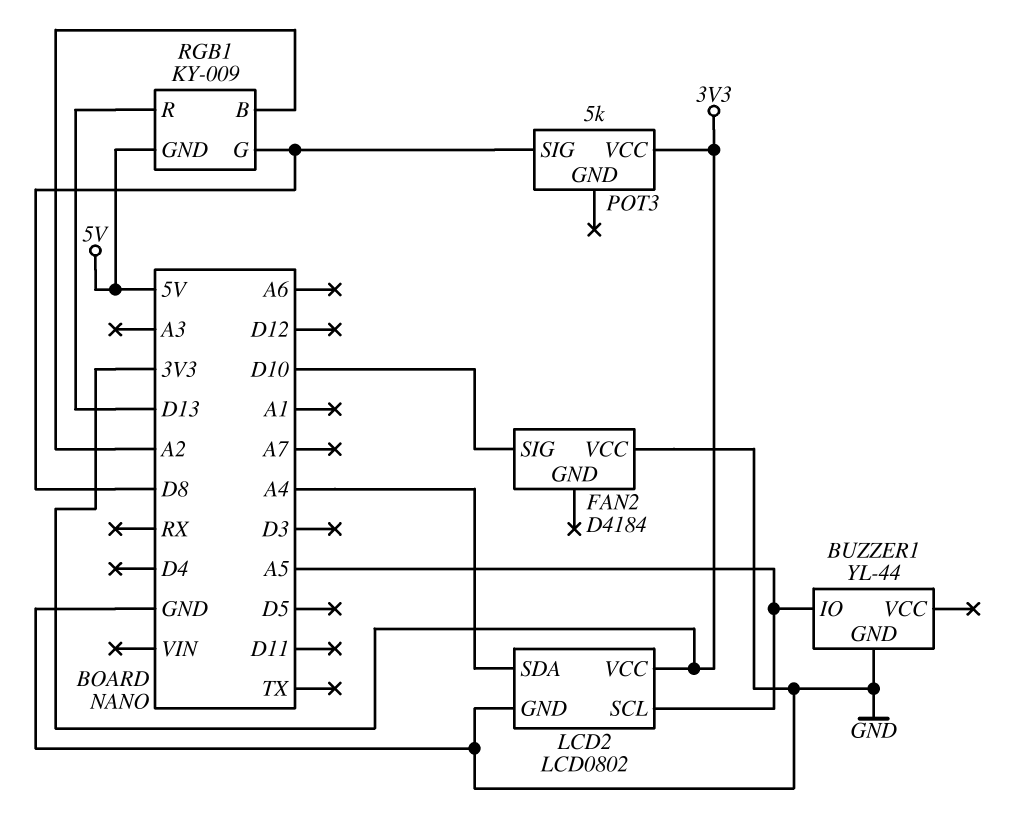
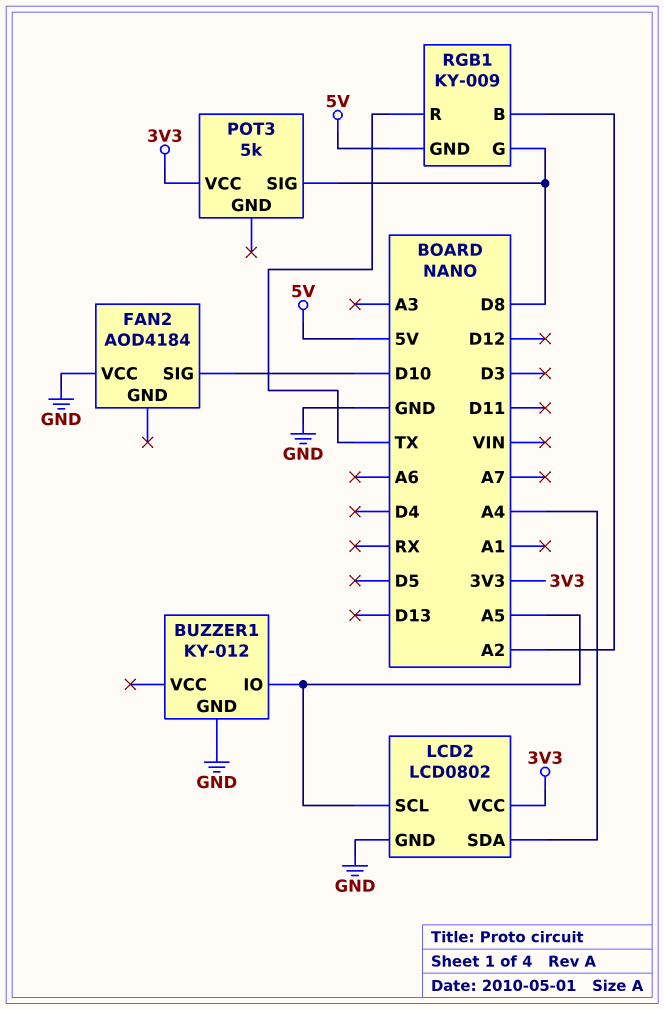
BUZZER1: YL-44 -> KY-012
FAN2: D4184 -> AOD4184
RGB1 pin R: D13 -> TX

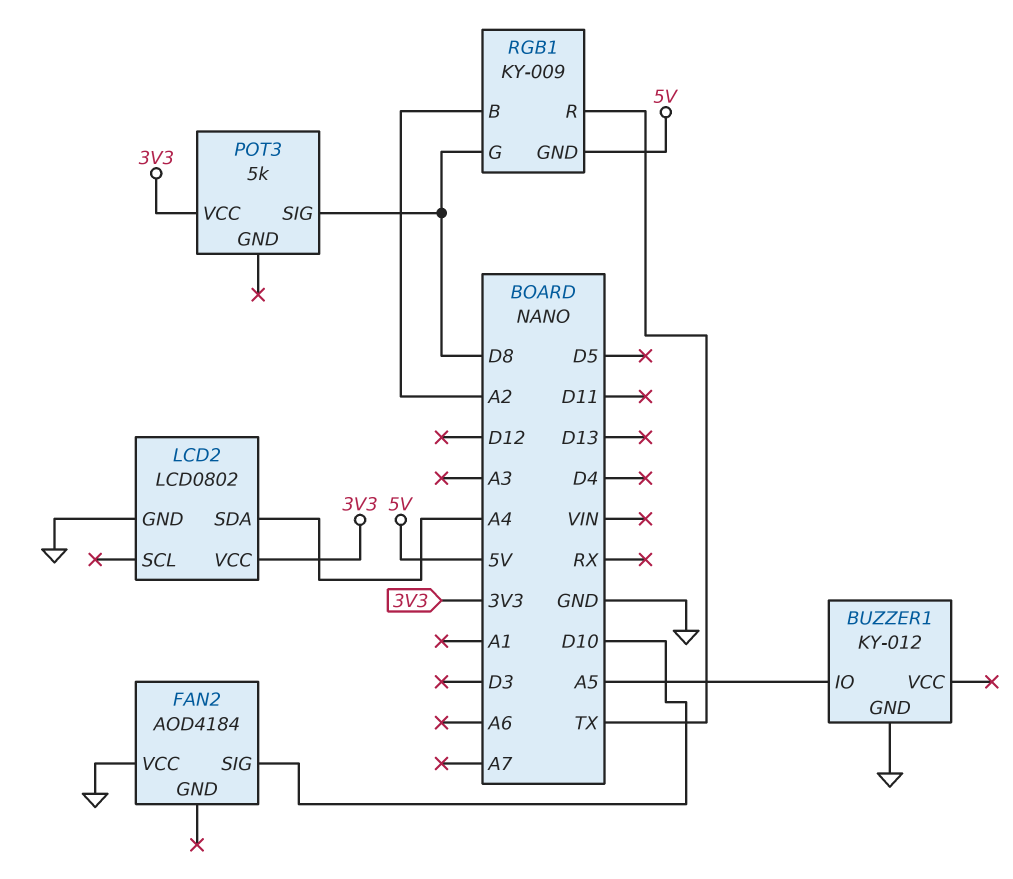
LCD2 pin SCL: A5 -> none

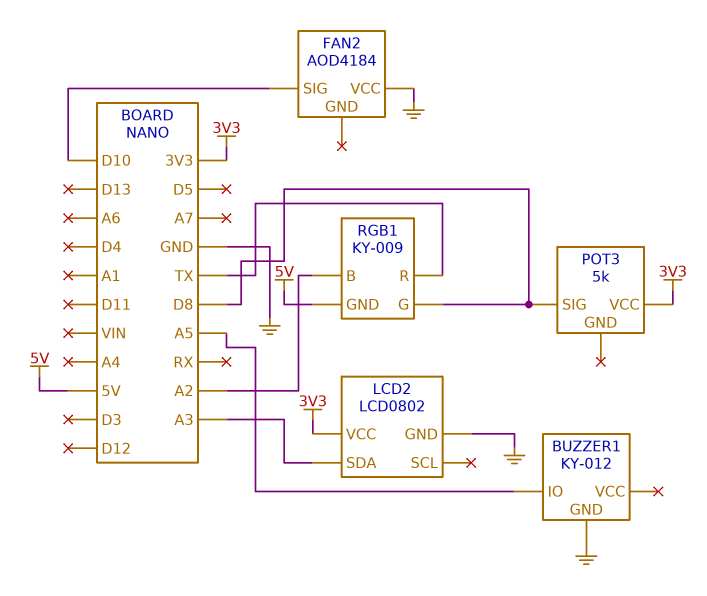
LCD2 pin SDA: A4 -> A3

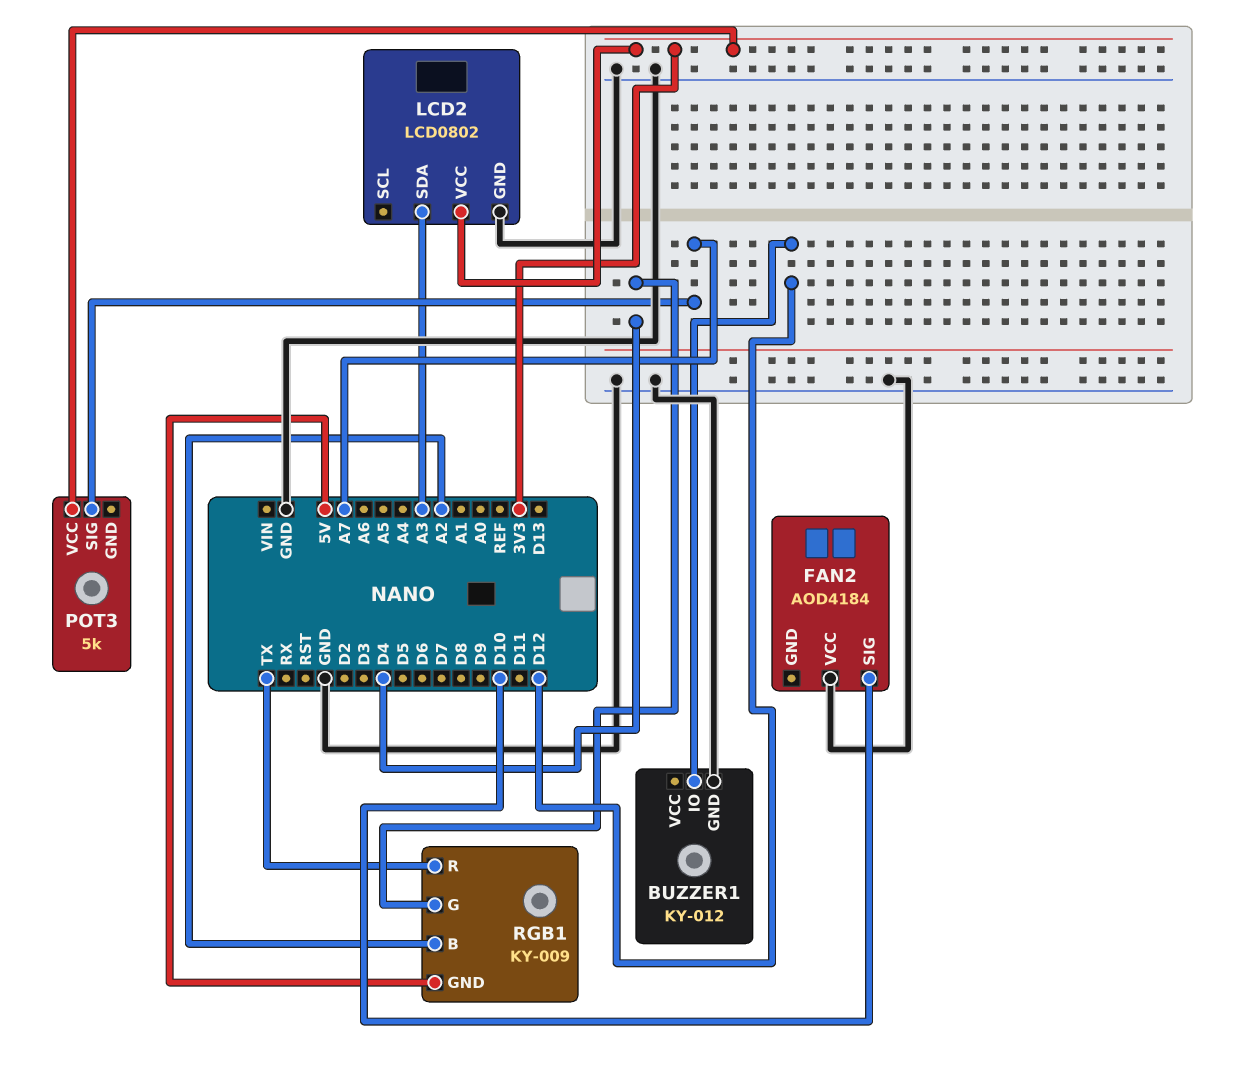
BUZZER1 pin IO: A5 -> D12
POT3 pin SIG: D8 -> A7
RGB1 pin G: D8 -> D4

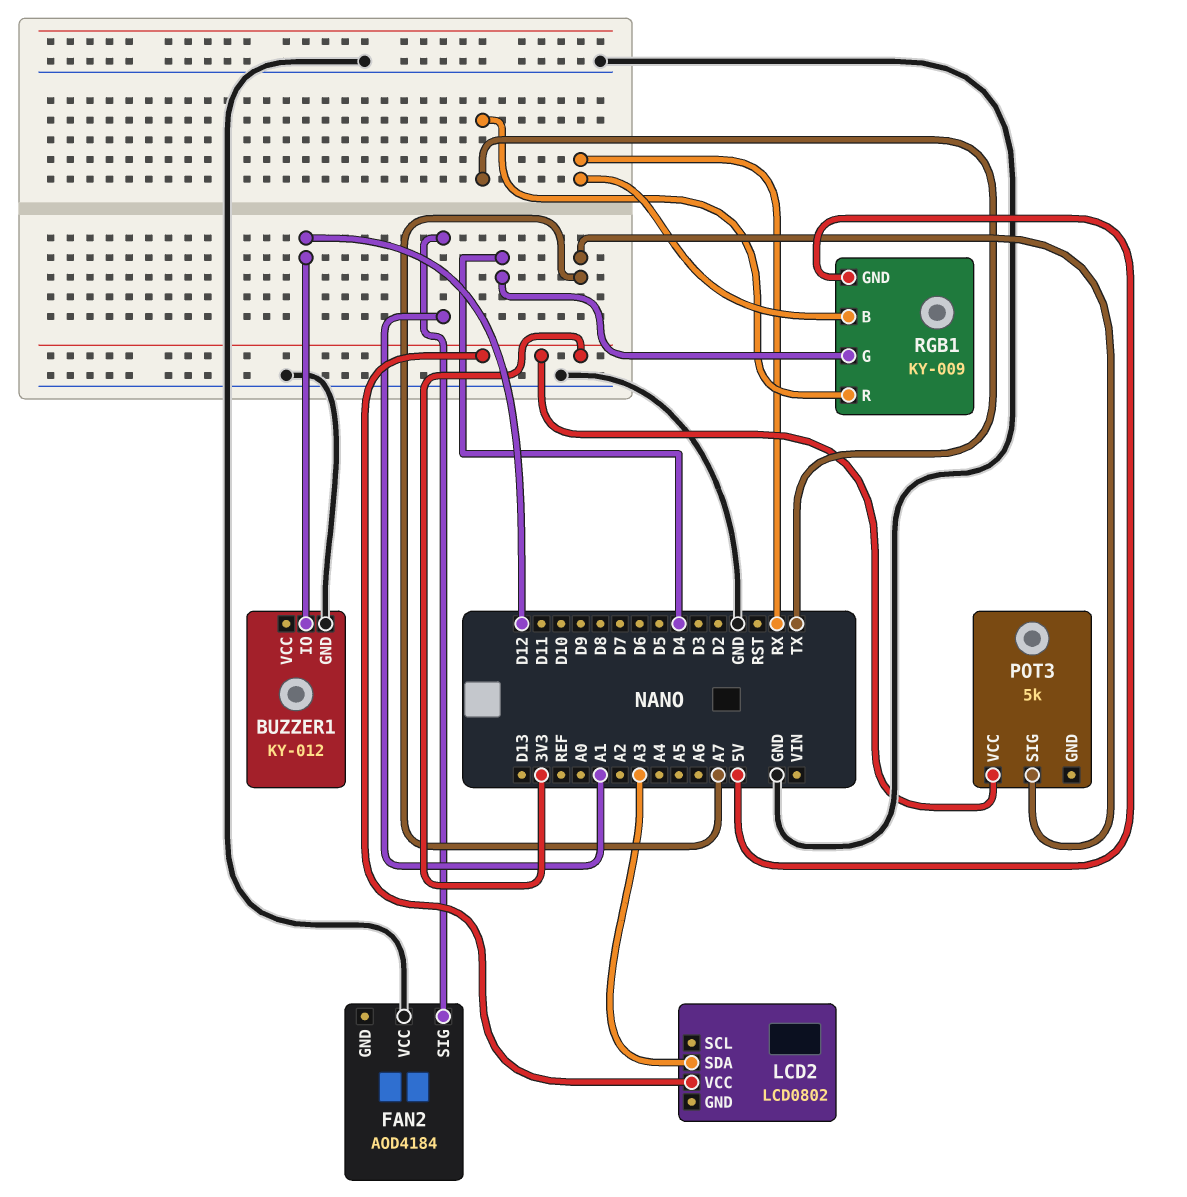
FAN2 pin SIG: D10 -> A1
LCD2 pin GND: GND -> none
RGB1 pin B: A2 -> RX

